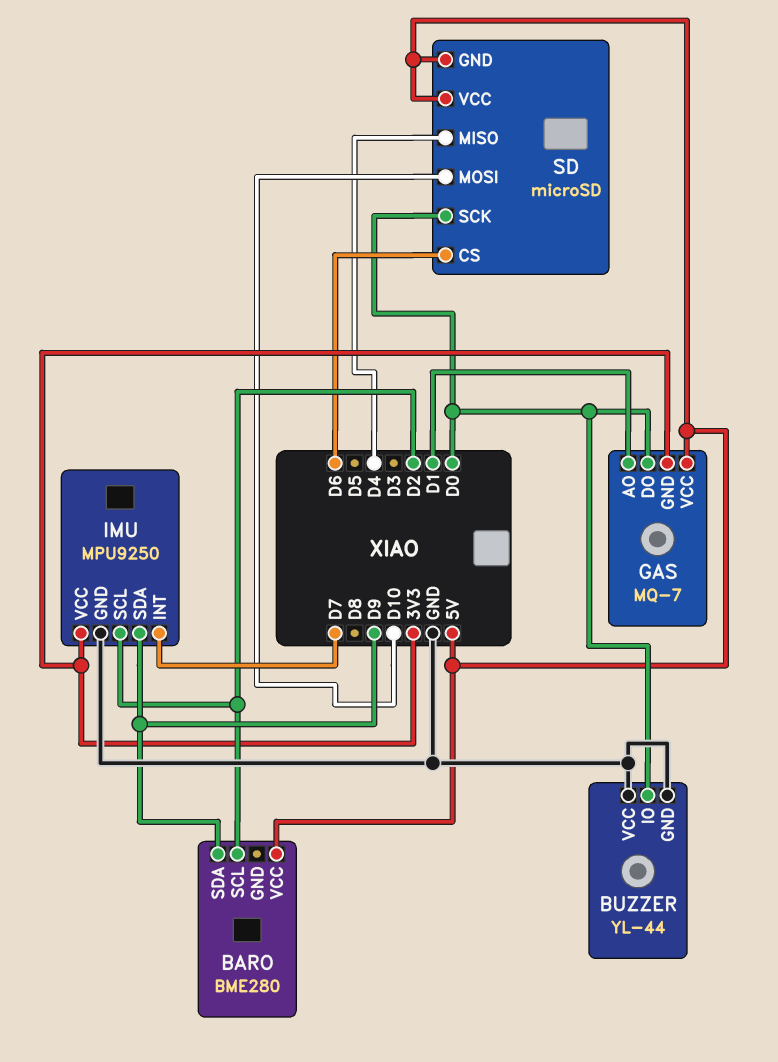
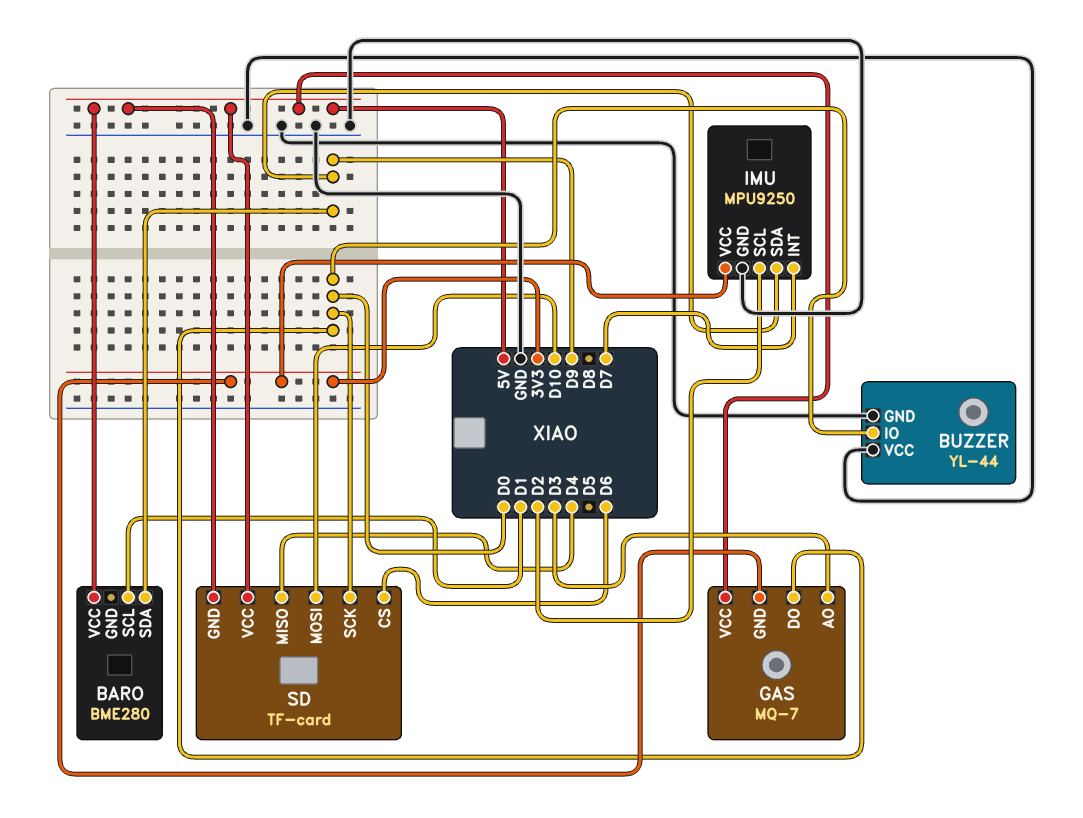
BARO pin SCL: D2 -> D1
GAS pin AO: D1 -> D3
SD: microSD -> TF-card

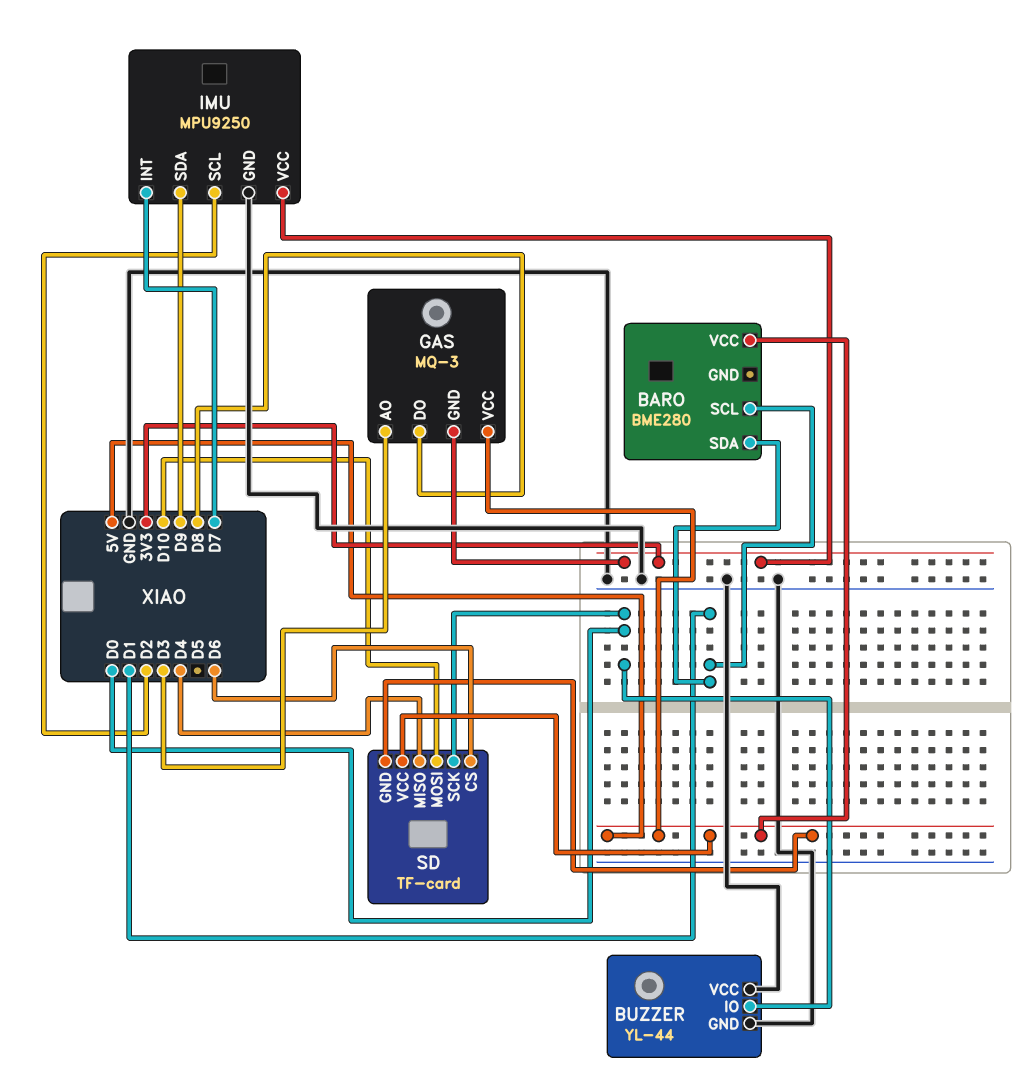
BARO pin SDA: D9 -> D1
GAS: MQ-7 -> MQ-3
GAS pin DO: D0 -> D8

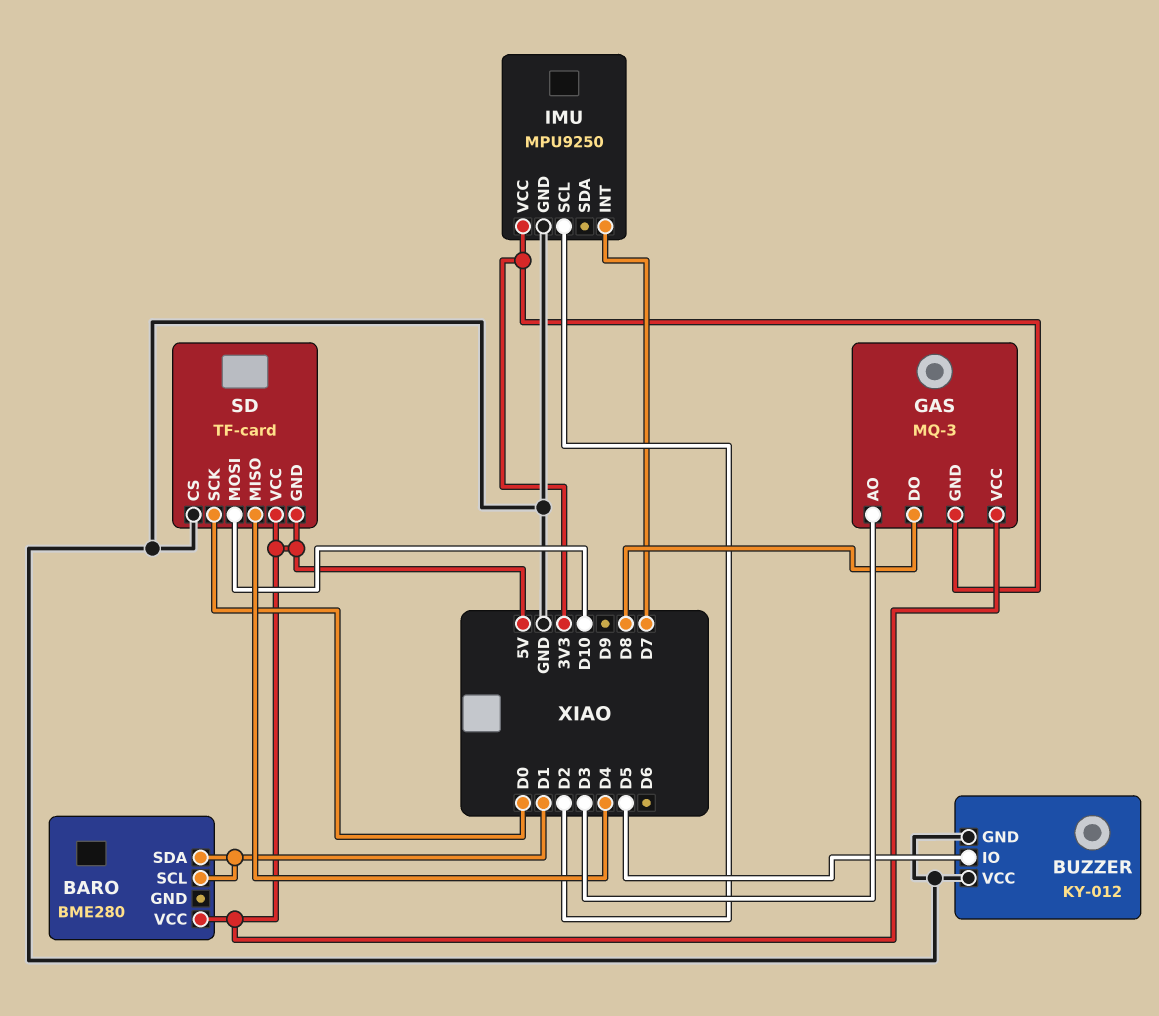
BUZZER: YL-44 -> KY-012
BUZZER pin IO: D0 -> D5
IMU pin SDA: D9 -> none
SD pin CS: D6 -> GND

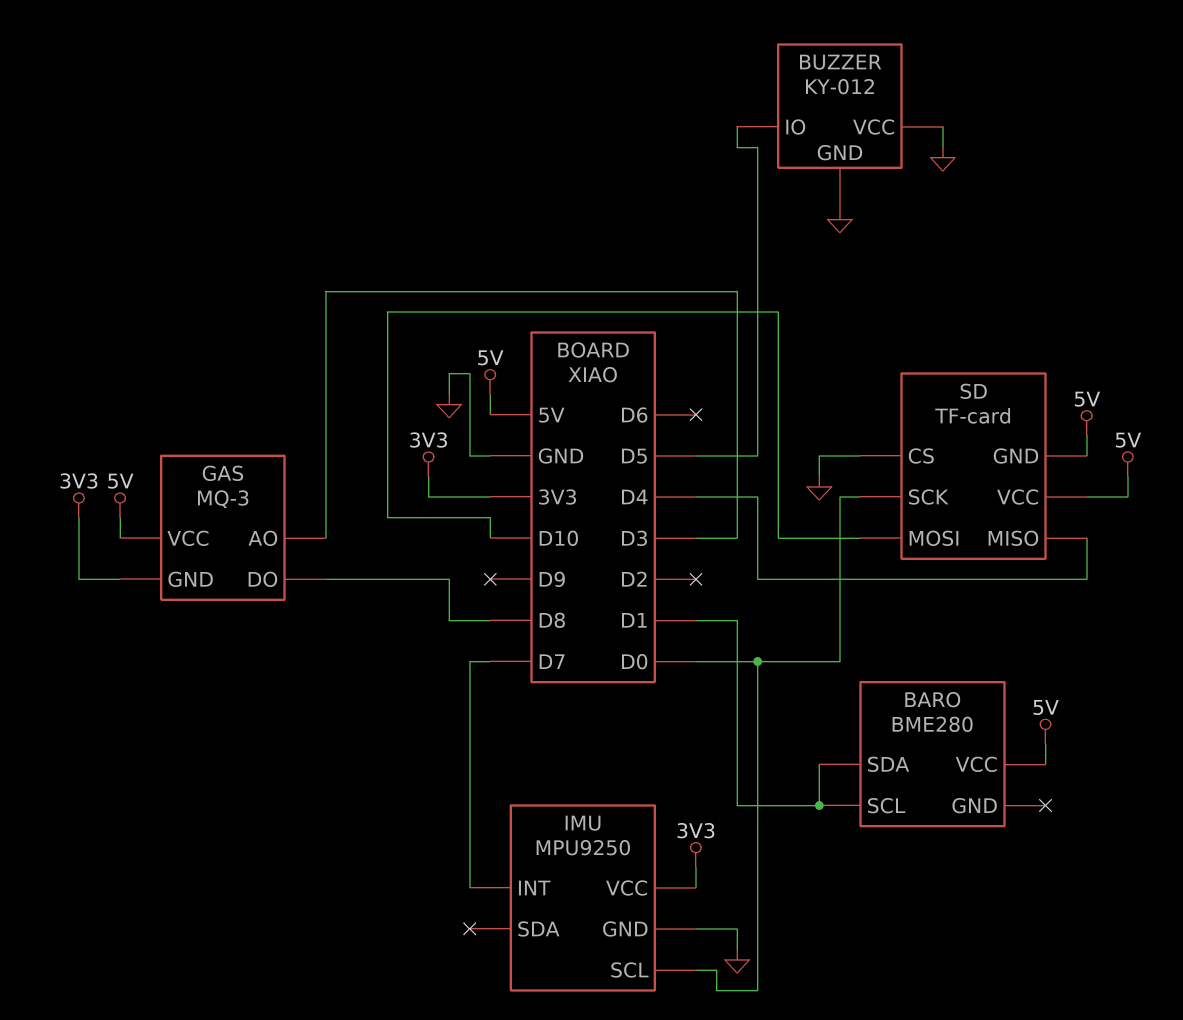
IMU pin SCL: D2 -> D0

